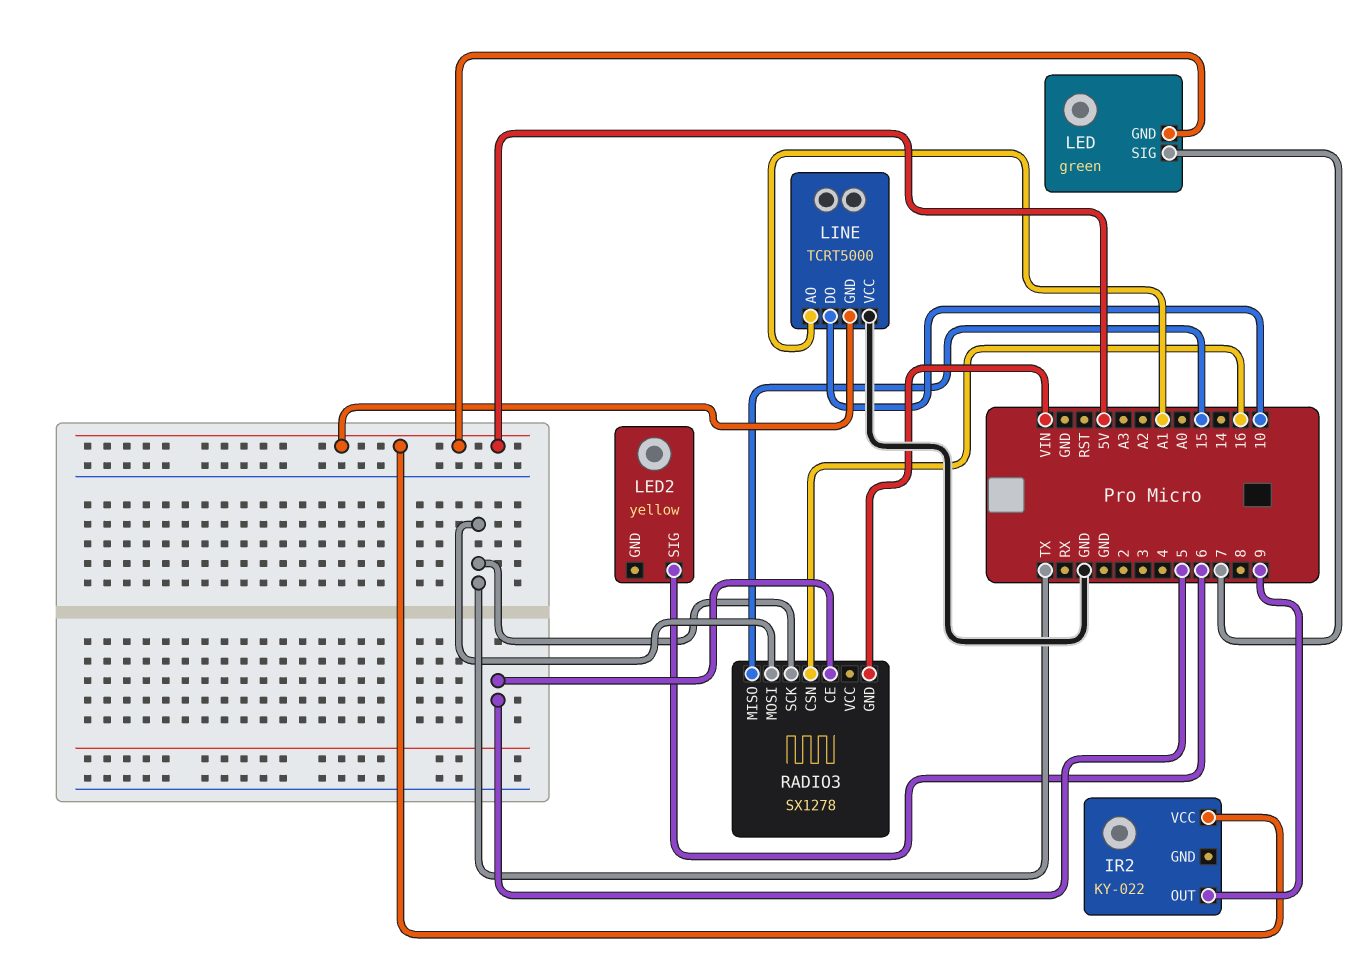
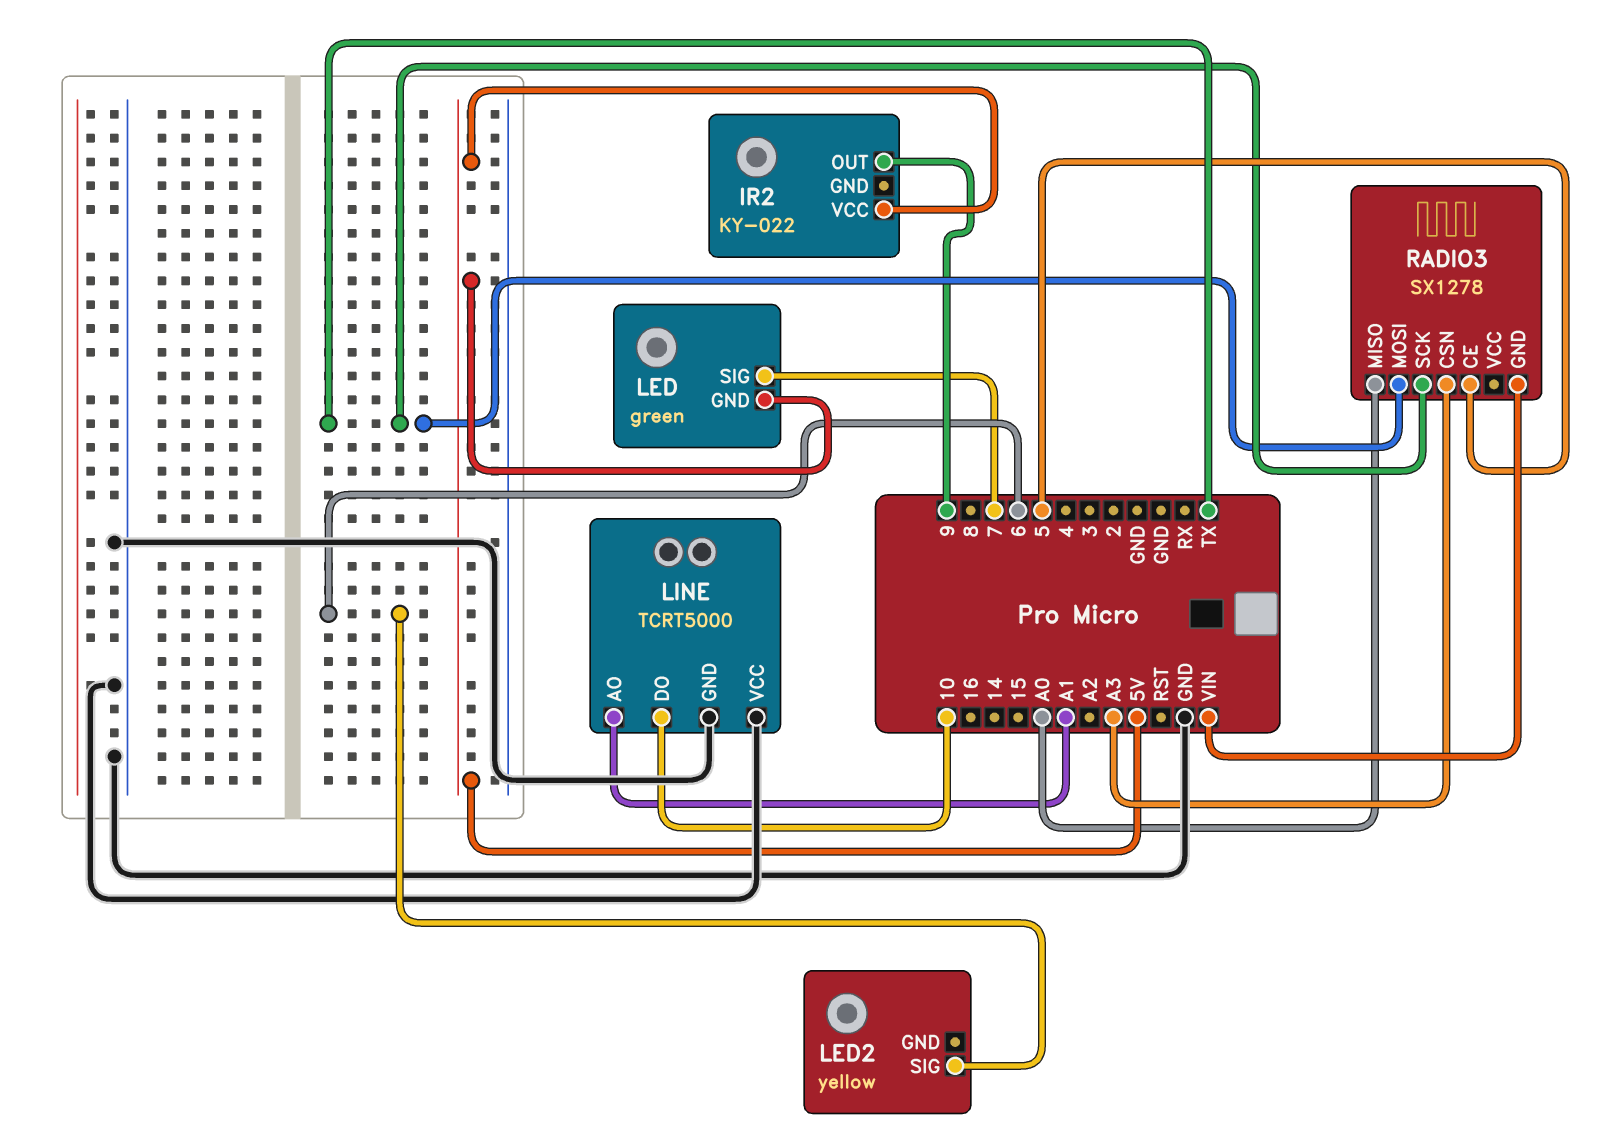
LINE pin GND: 5V -> GND
RADIO3 pin CSN: 16 -> A3
RADIO3 pin MISO: 15 -> A0

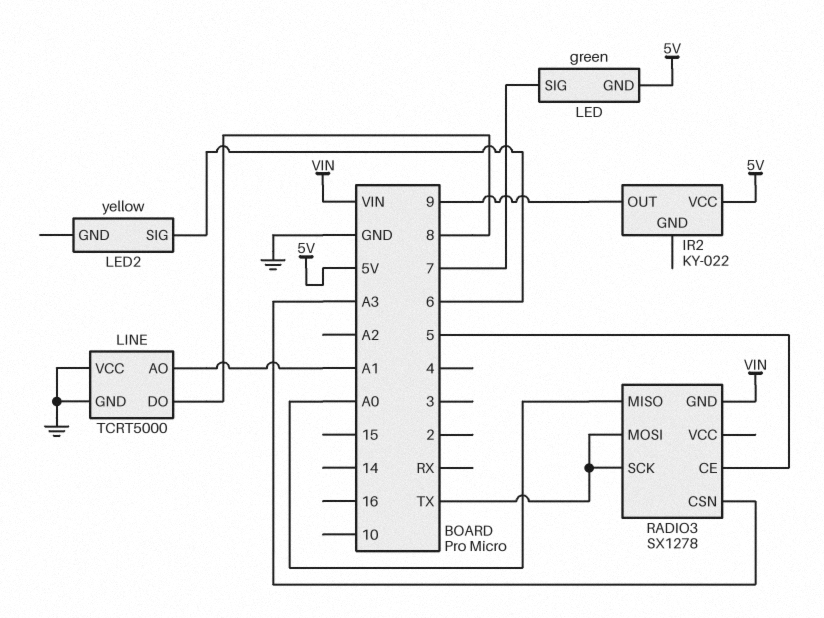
LINE pin DO: 10 -> 8

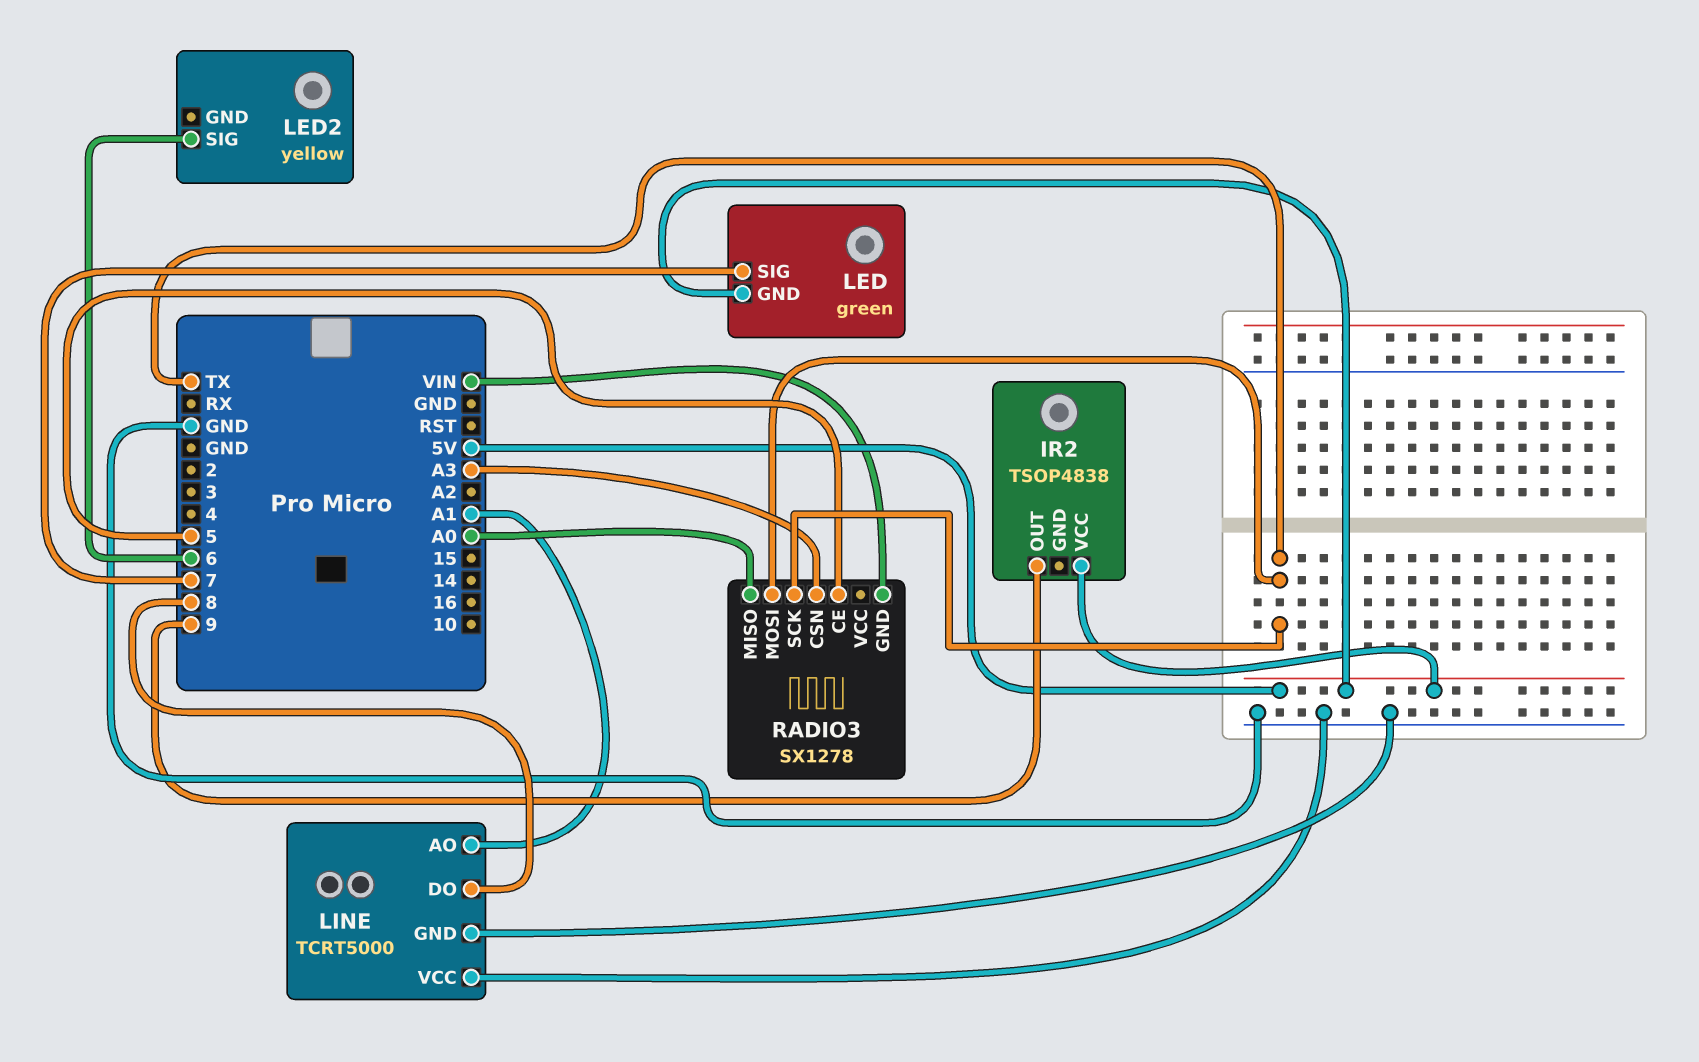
IR2: KY-022 -> TSOP4838

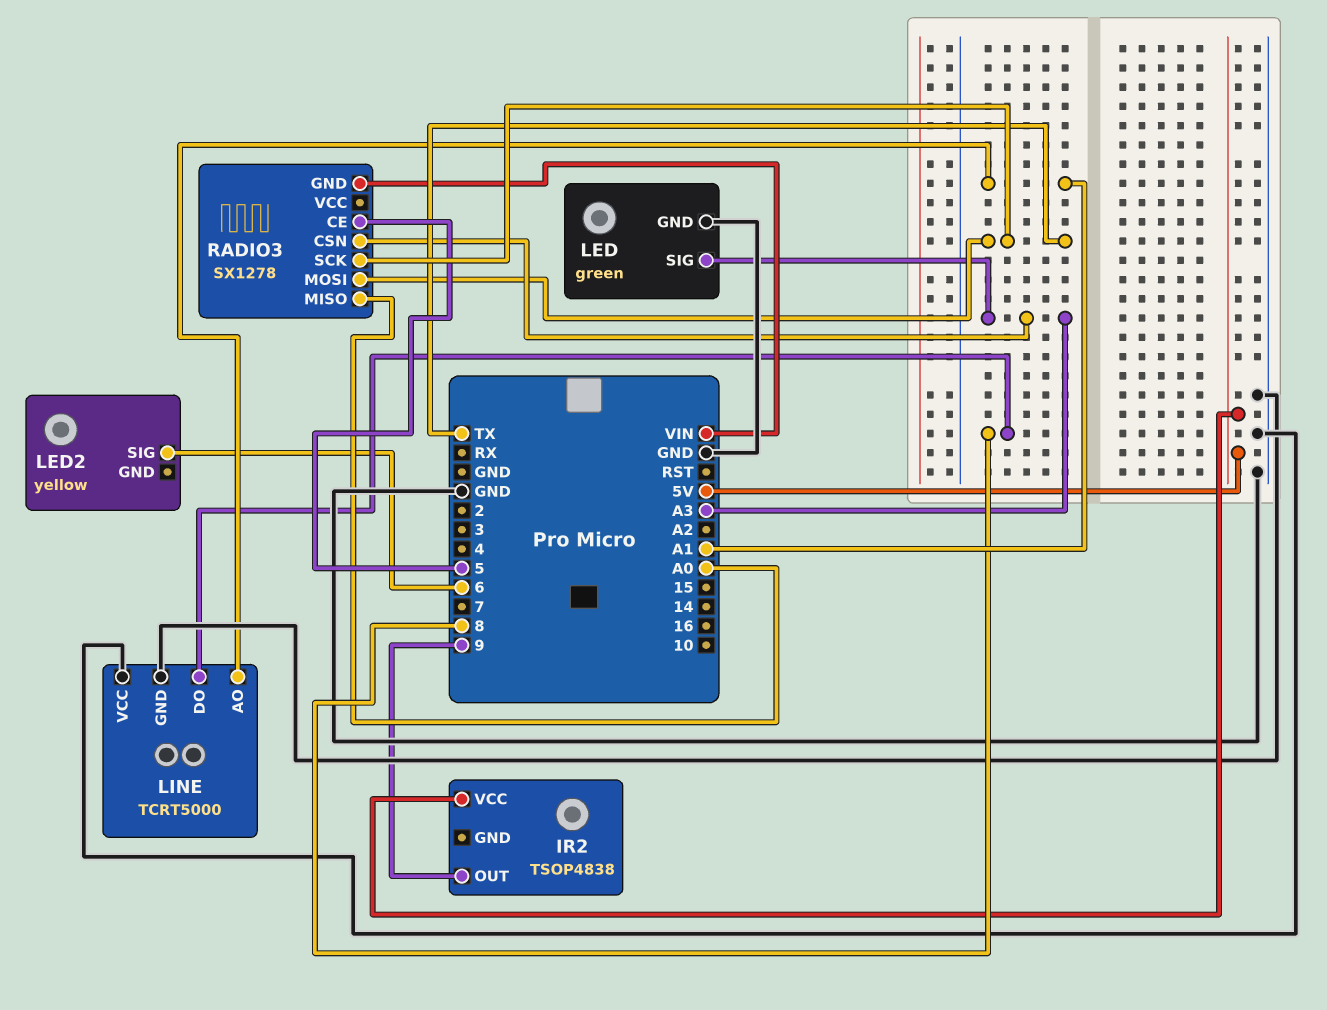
LED pin GND: 5V -> GND
LED pin SIG: 7 -> A3

